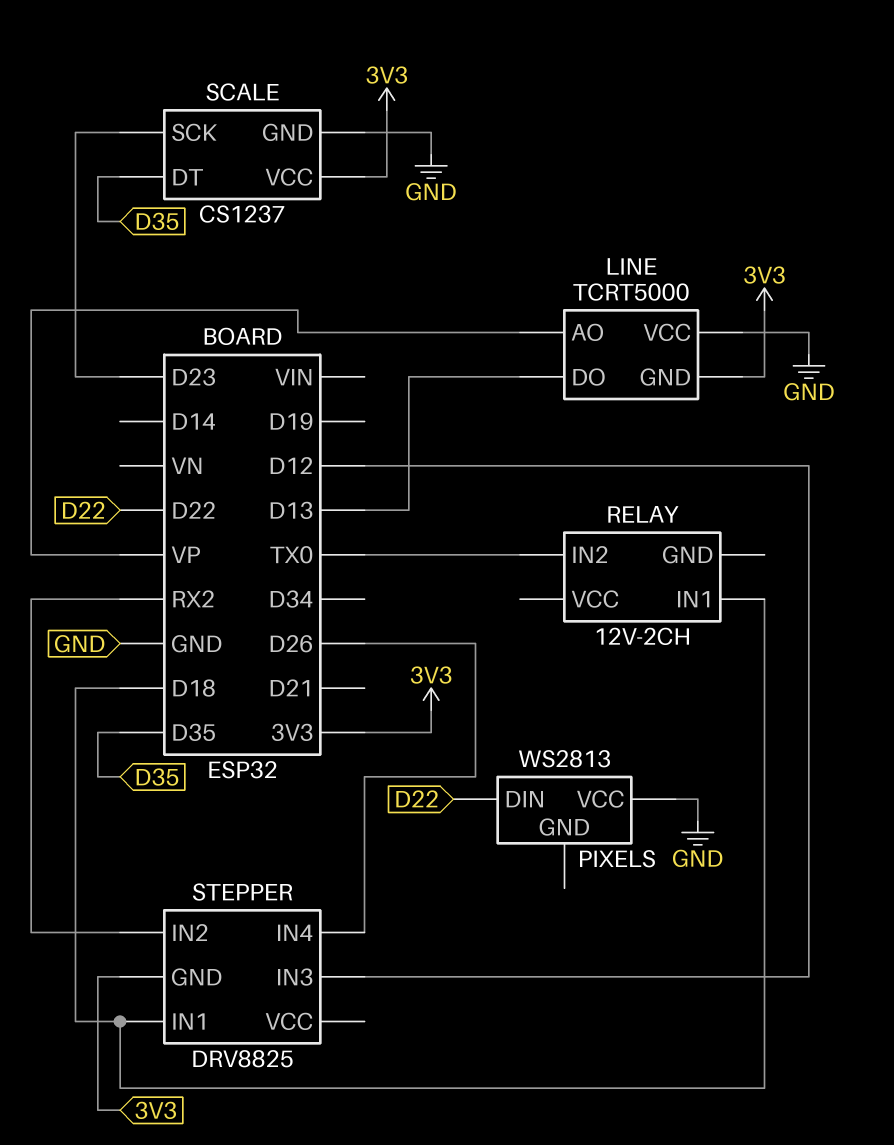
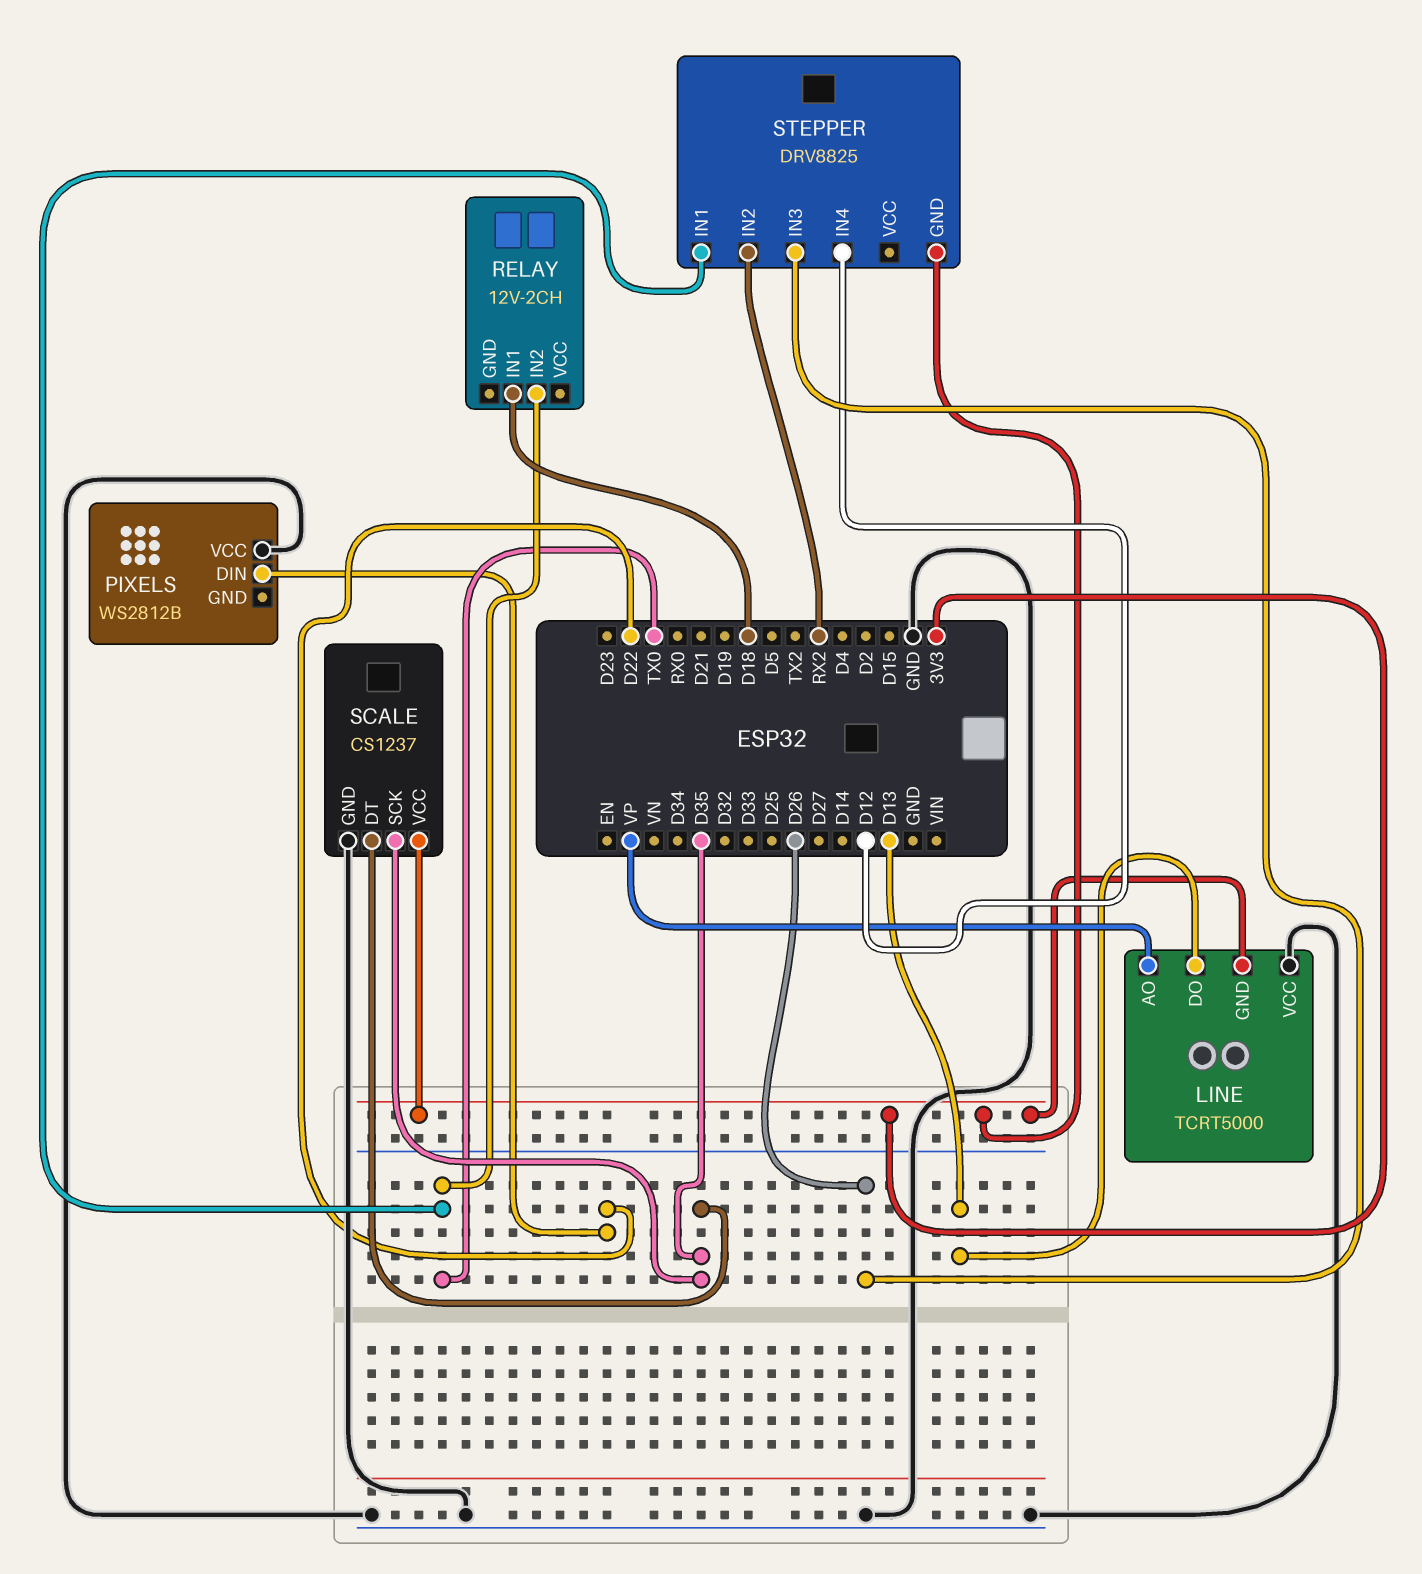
PIXELS: WS2813 -> WS2812B
SCALE pin SCK: D23 -> D35
STEPPER pin IN1: D18 -> TX0
STEPPER pin IN3: D12 -> D26
STEPPER pin IN4: D26 -> D12

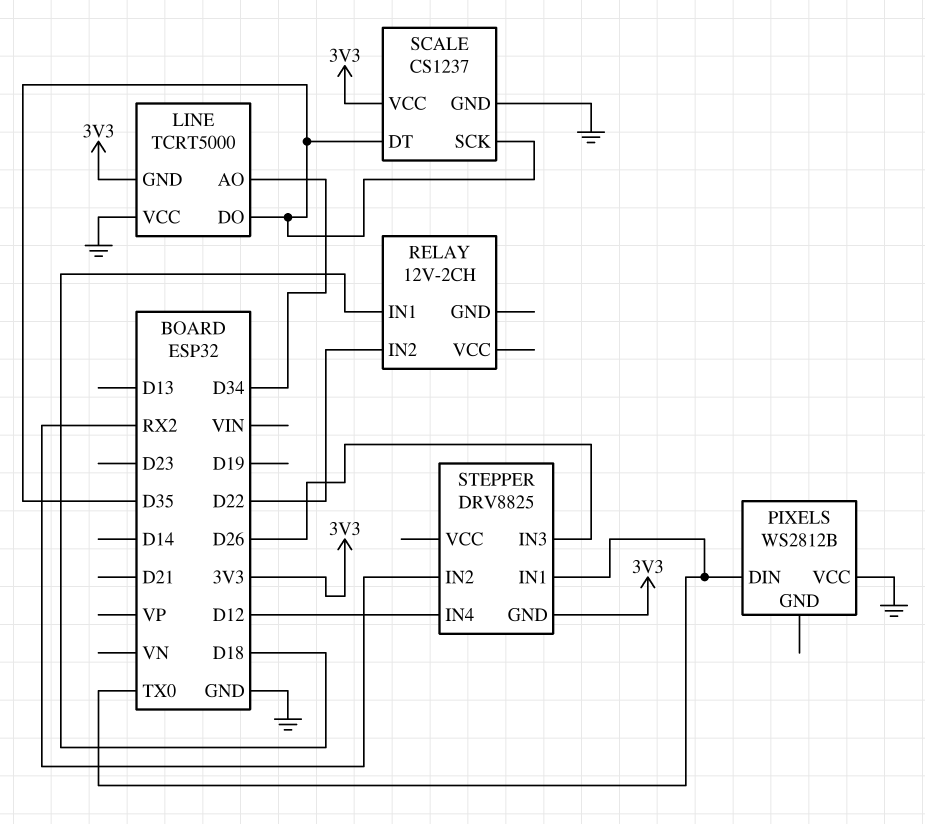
LINE pin AO: VP -> D34
LINE pin DO: D13 -> D35
PIXELS pin DIN: D22 -> TX0
RELAY pin IN2: TX0 -> D22

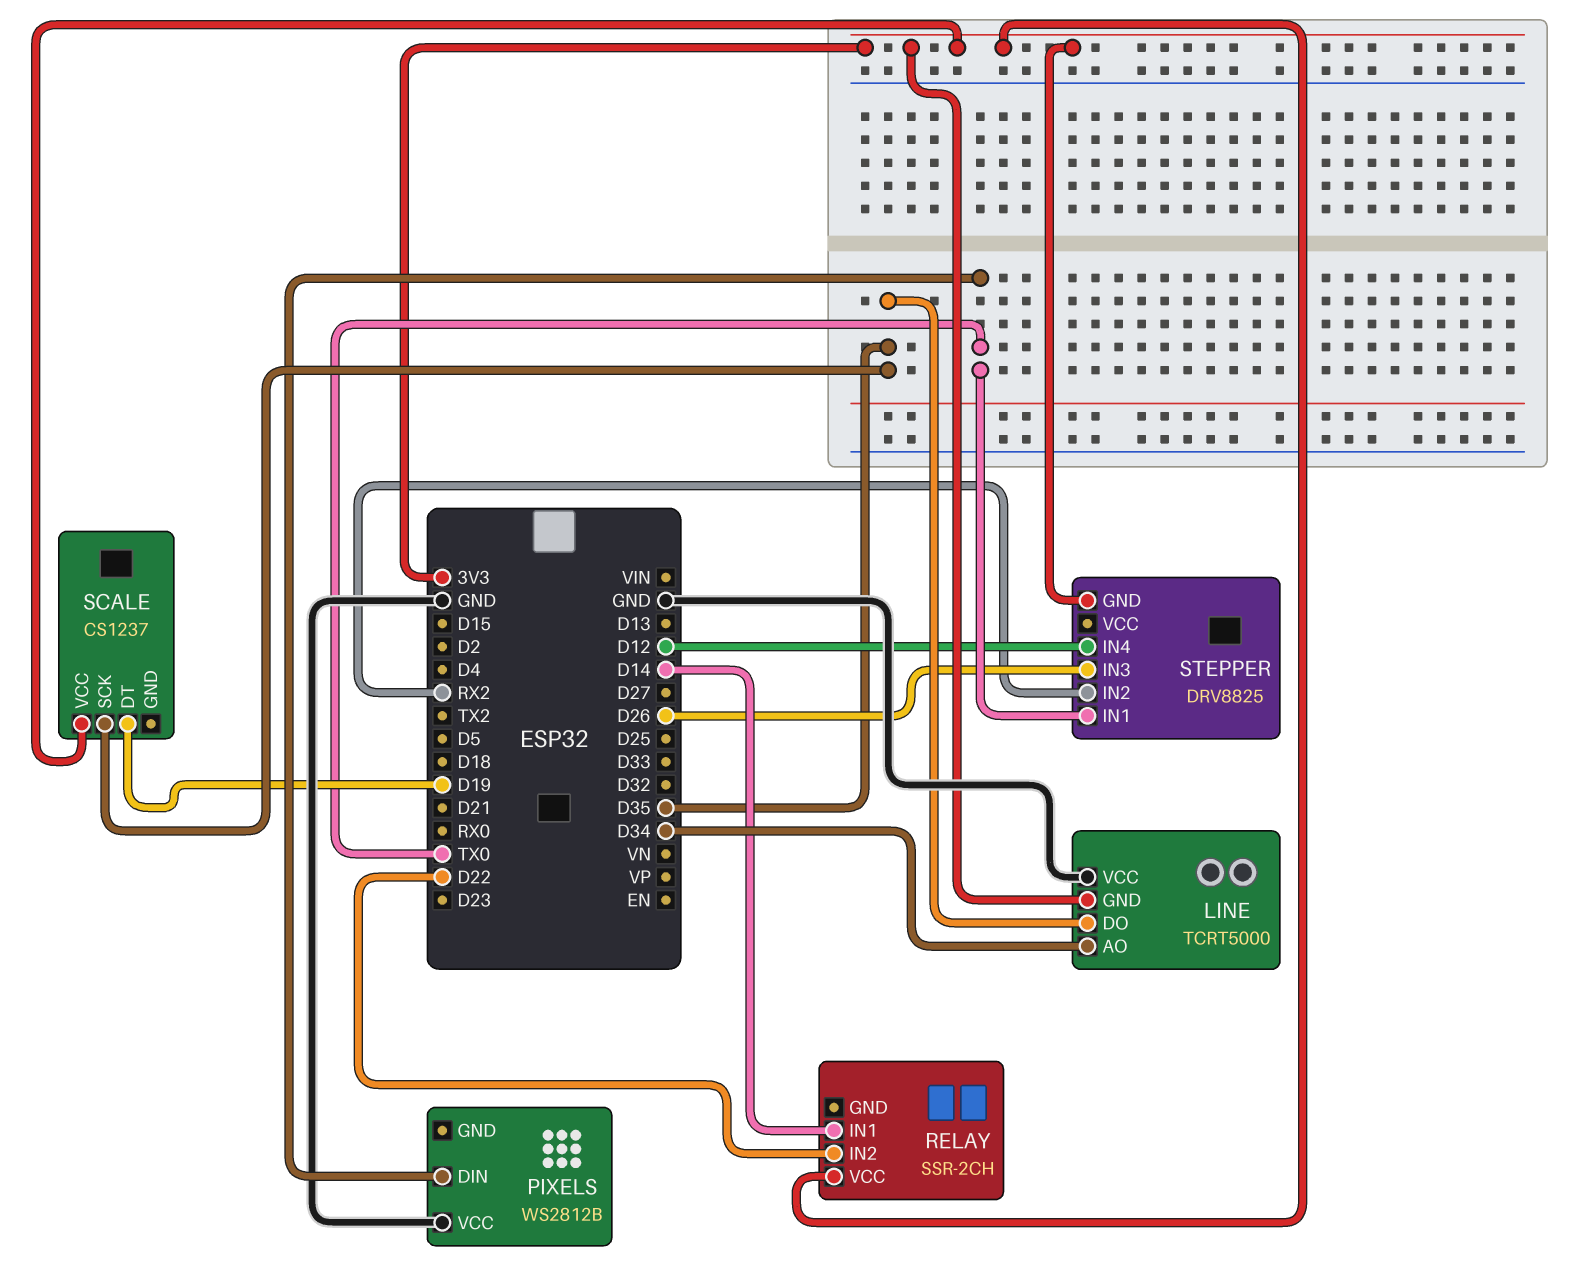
RELAY: 12V-2CH -> SSR-2CH
RELAY pin IN1: D18 -> D14
RELAY pin VCC: none -> 3V3
SCALE pin DT: D35 -> D19
SCALE pin GND: GND -> none

